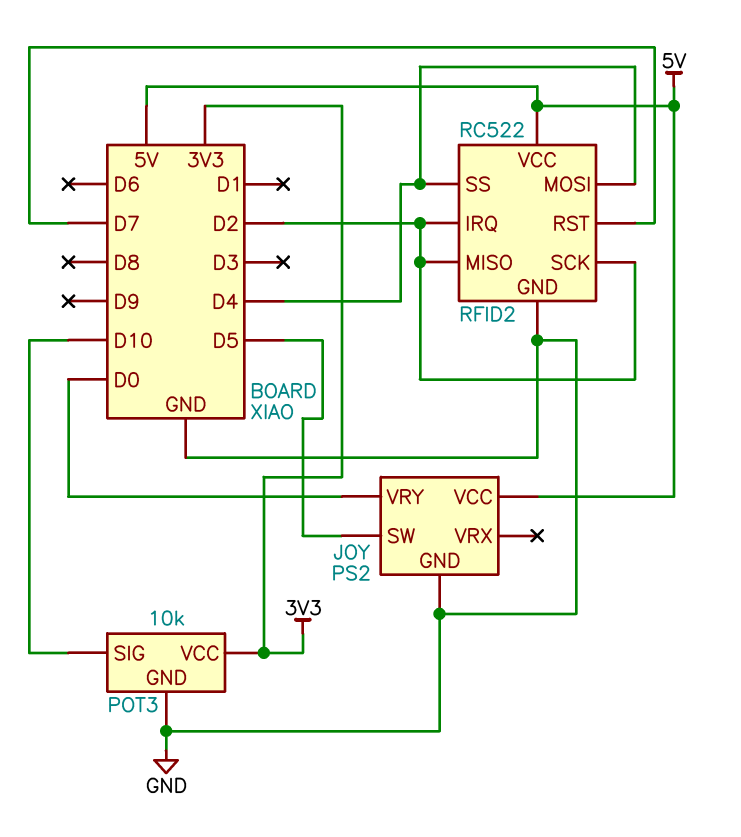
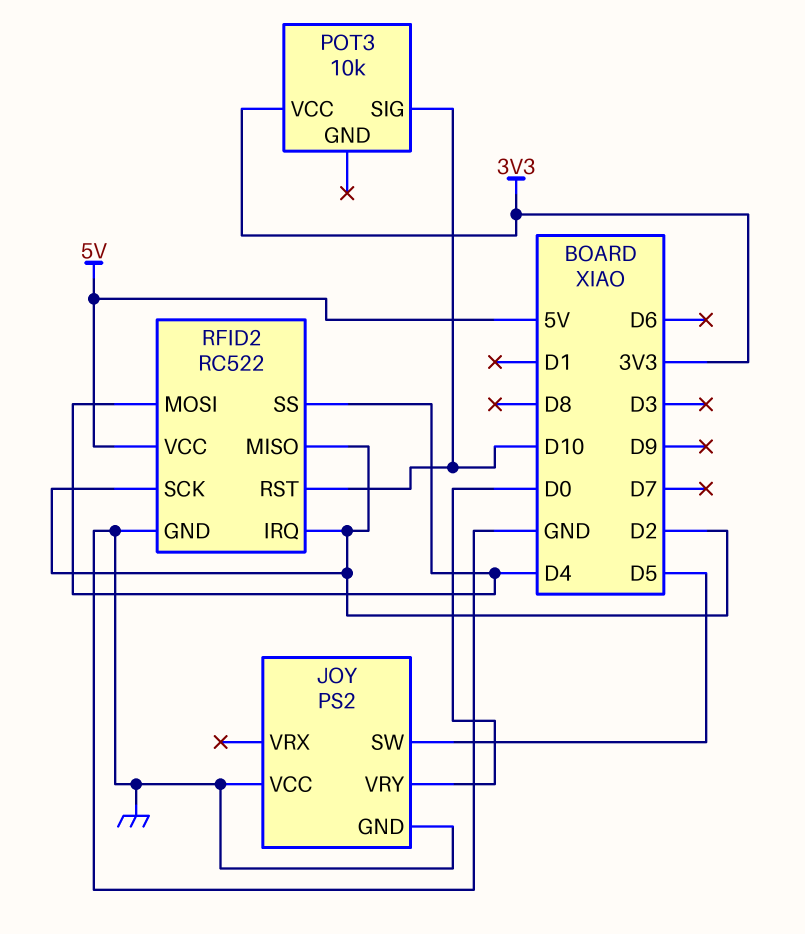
JOY pin VCC: 5V -> GND
POT3 pin GND: GND -> none
RFID2 pin RST: D7 -> D10

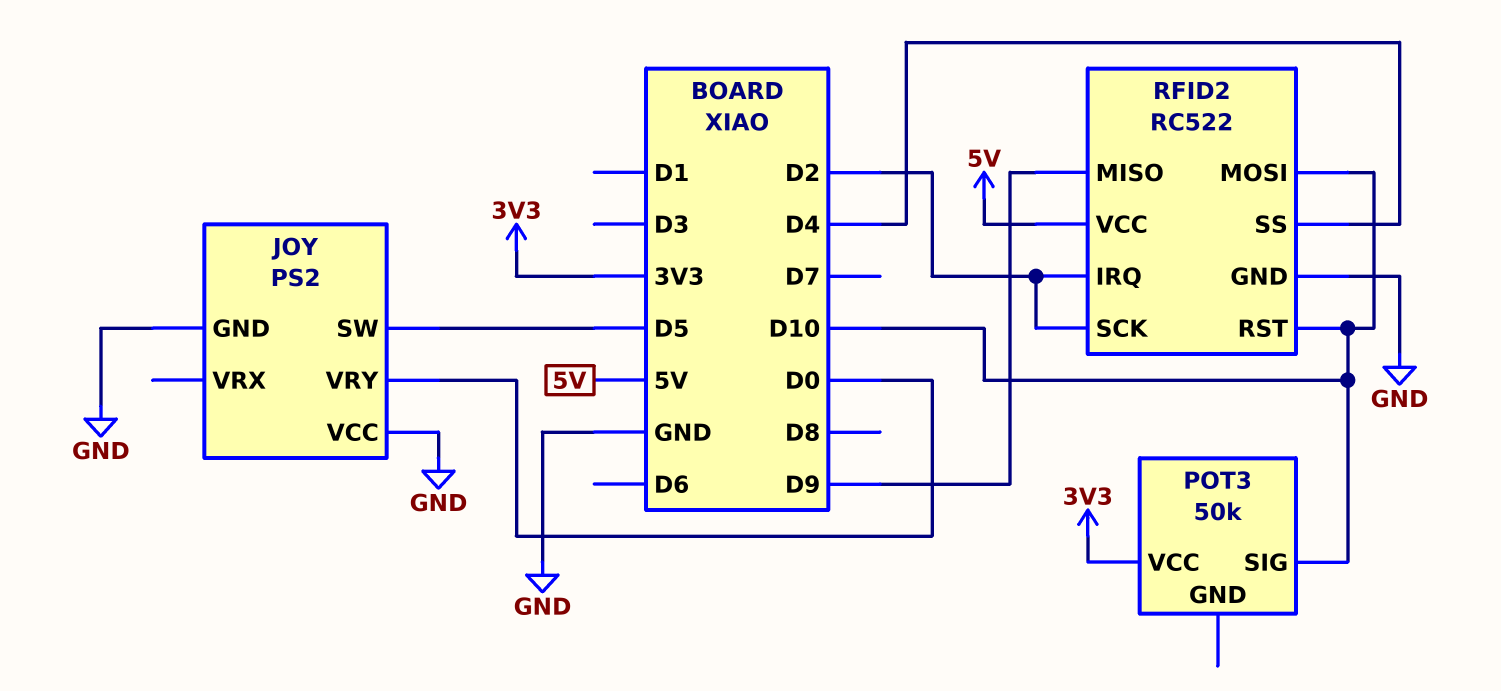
POT3: 10k -> 50k
RFID2 pin MISO: D2 -> D9
RFID2 pin MOSI: D4 -> D10

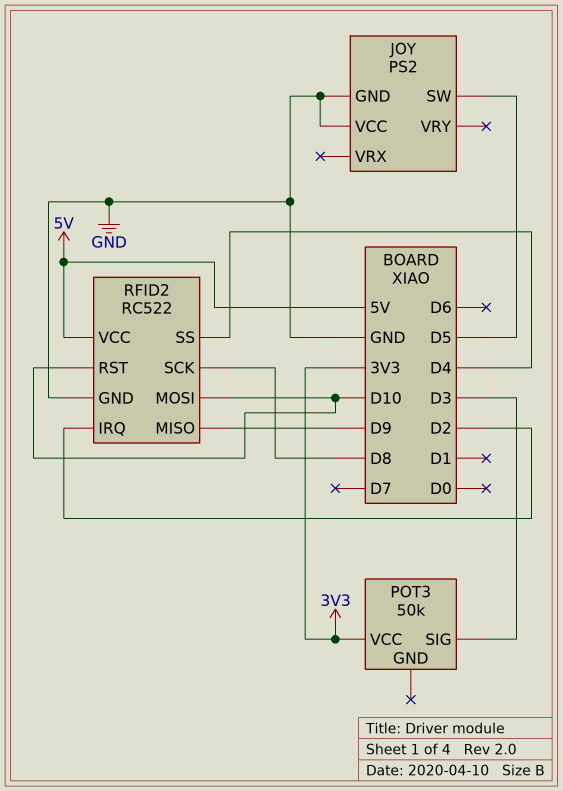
JOY pin VRY: D0 -> none
POT3 pin SIG: D10 -> D3
RFID2 pin SCK: D2 -> D8

